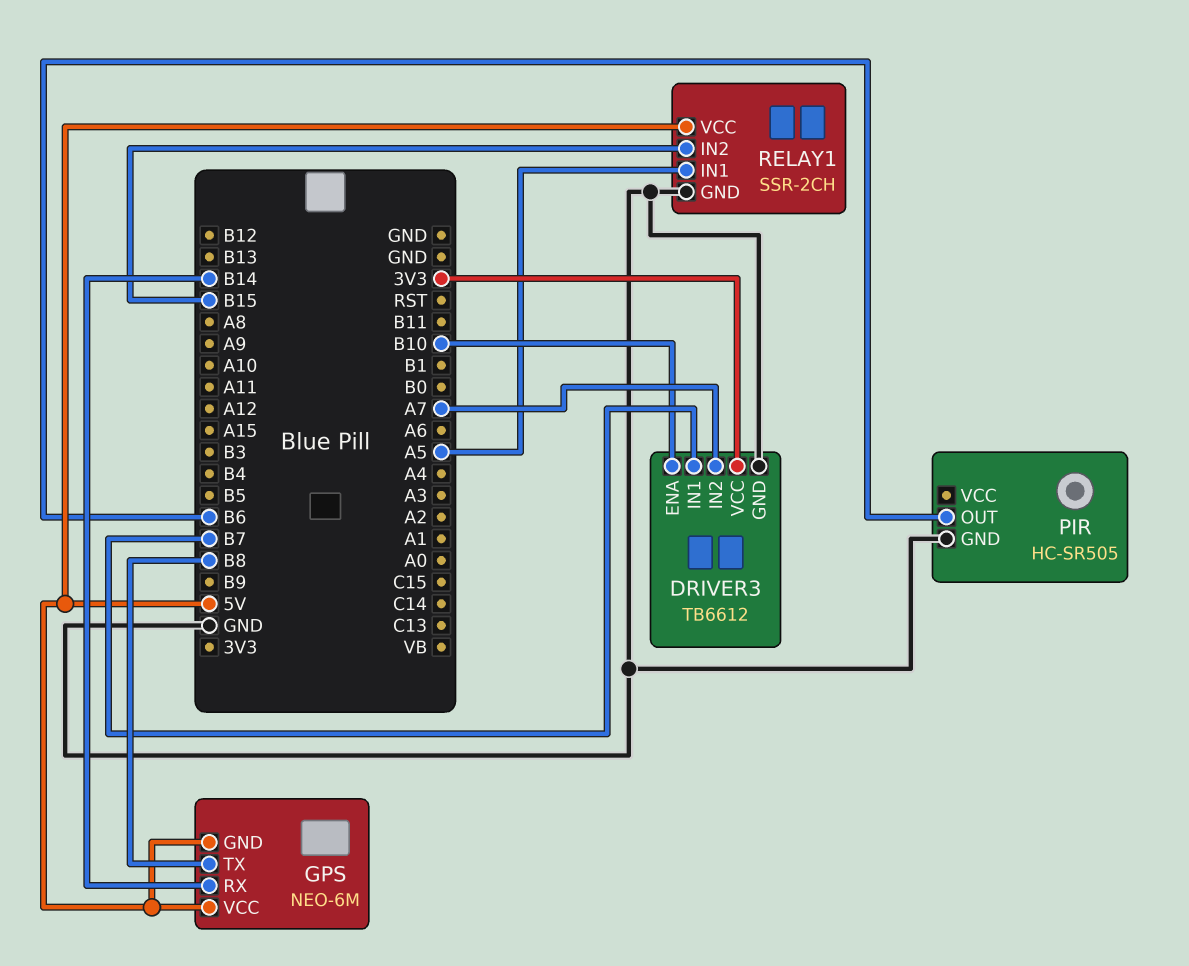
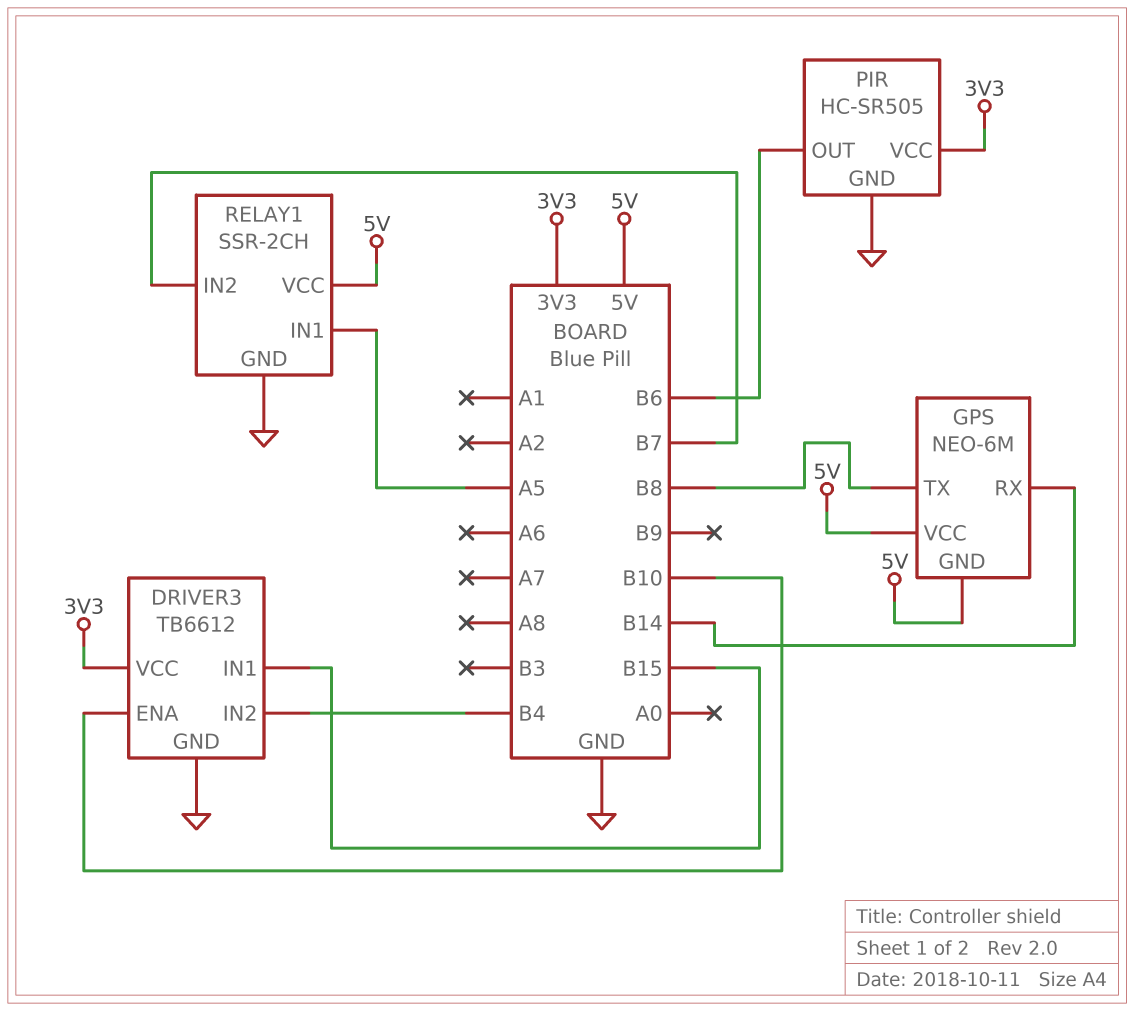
DRIVER3 pin IN1: B7 -> B15
DRIVER3 pin IN2: A7 -> B4
PIR pin VCC: none -> 3V3
RELAY1 pin IN2: B15 -> B7

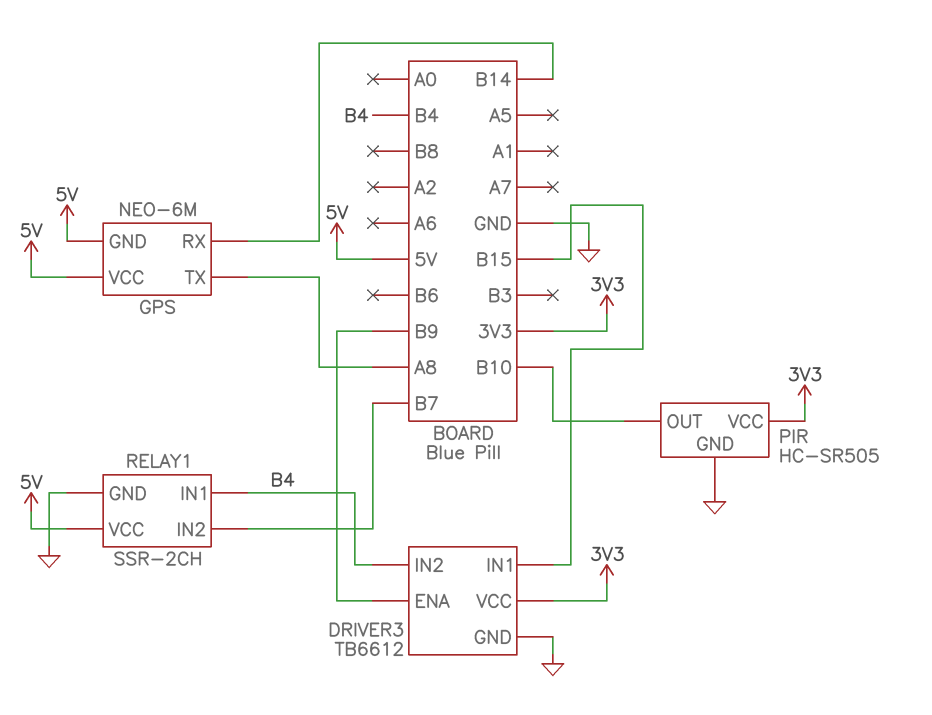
DRIVER3 pin ENA: B10 -> B9
GPS pin TX: B8 -> A8
PIR pin OUT: B6 -> B10
RELAY1 pin IN1: A5 -> B4

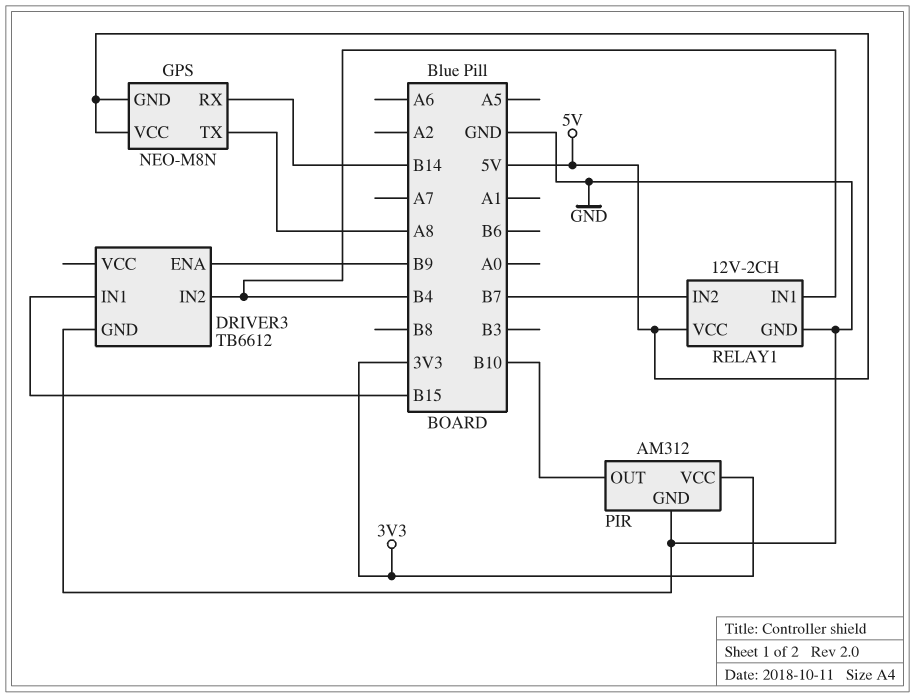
DRIVER3 pin VCC: 3V3 -> none
GPS: NEO-6M -> NEO-M8N
PIR: HC-SR505 -> AM312
RELAY1: SSR-2CH -> 12V-2CH

